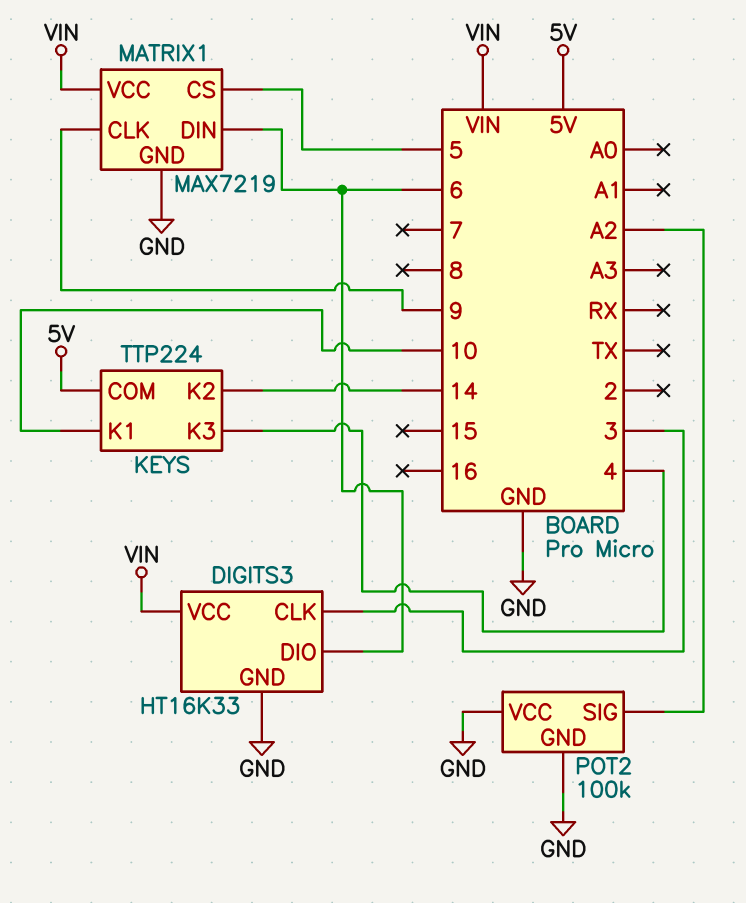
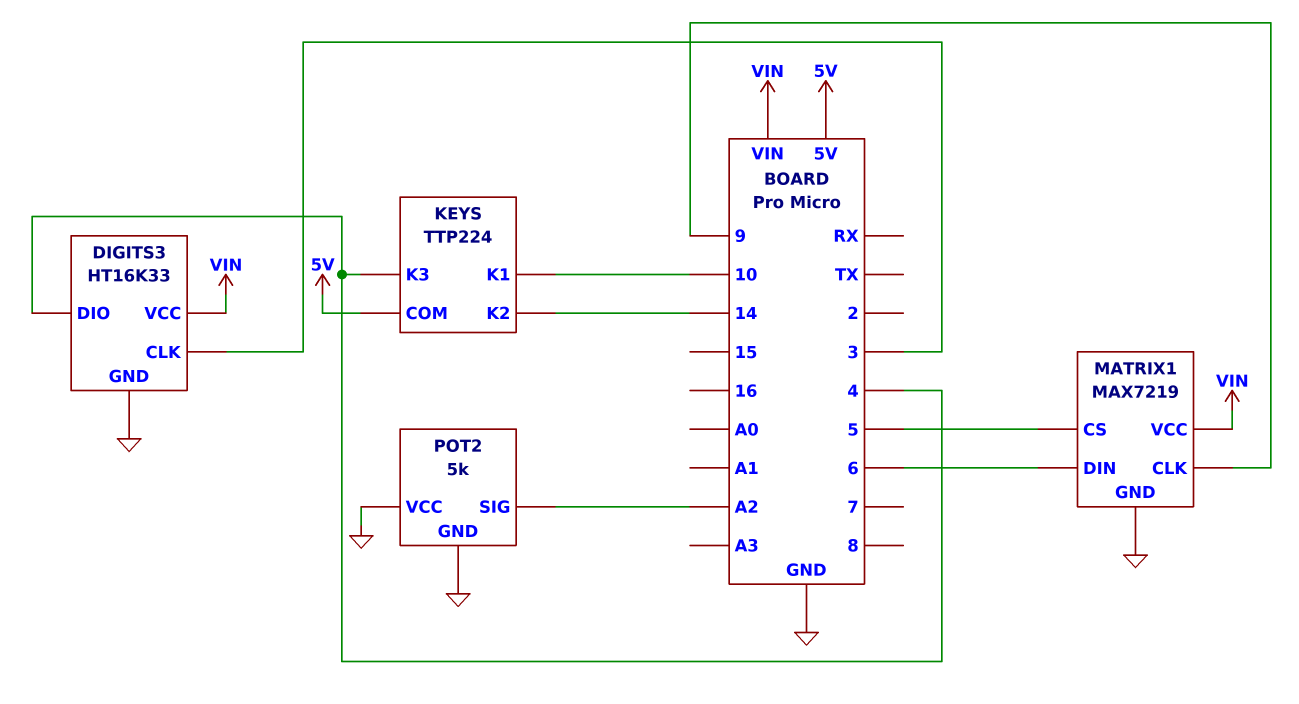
DIGITS3 pin DIO: 6 -> 4
POT2: 100k -> 5k

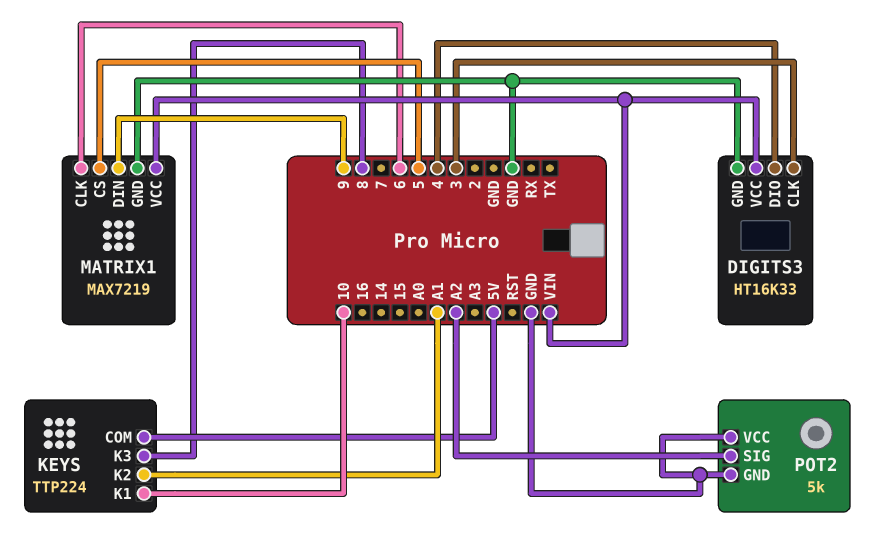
KEYS pin K2: 14 -> A1
KEYS pin K3: 4 -> 8
MATRIX1 pin CLK: 9 -> 6
MATRIX1 pin DIN: 6 -> 9

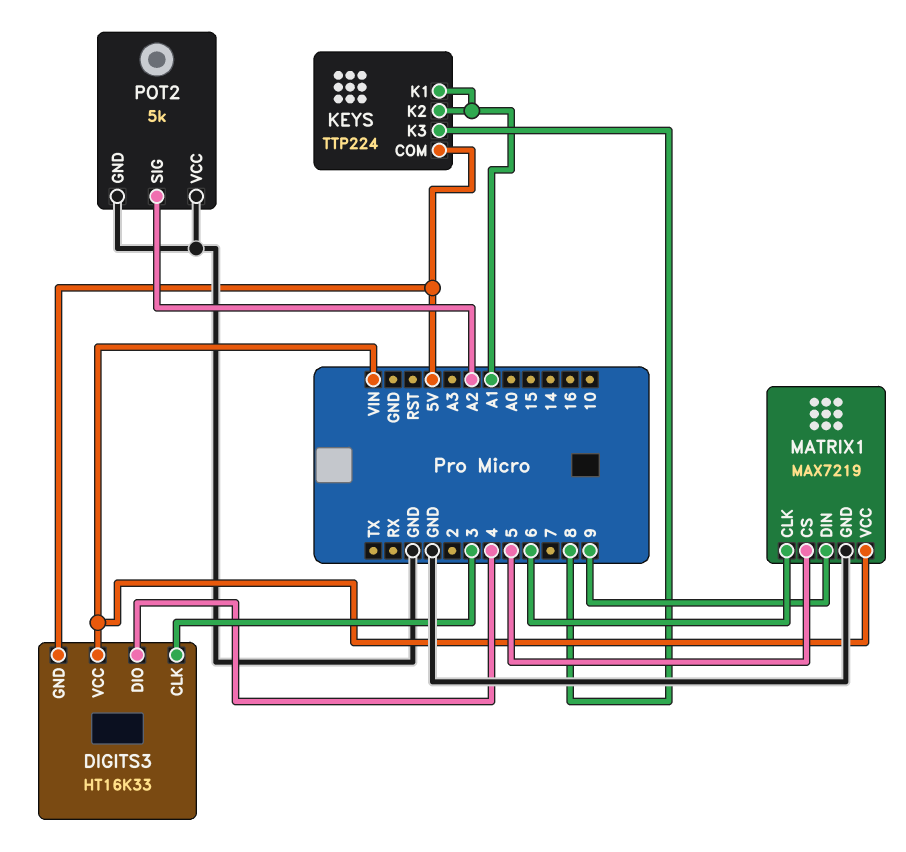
DIGITS3 pin GND: GND -> 5V
KEYS pin K1: 10 -> A1

